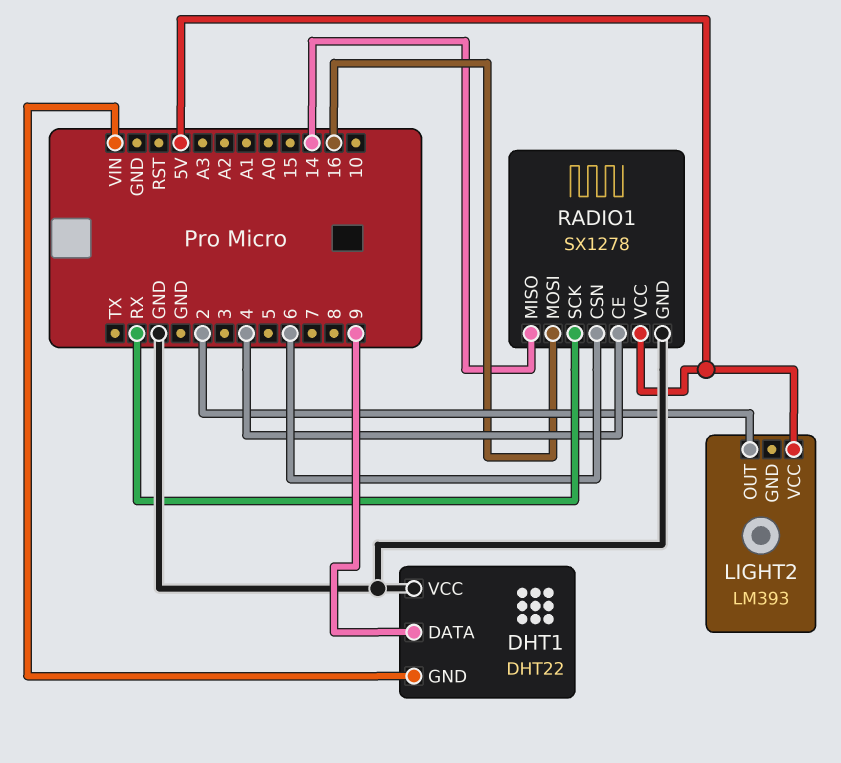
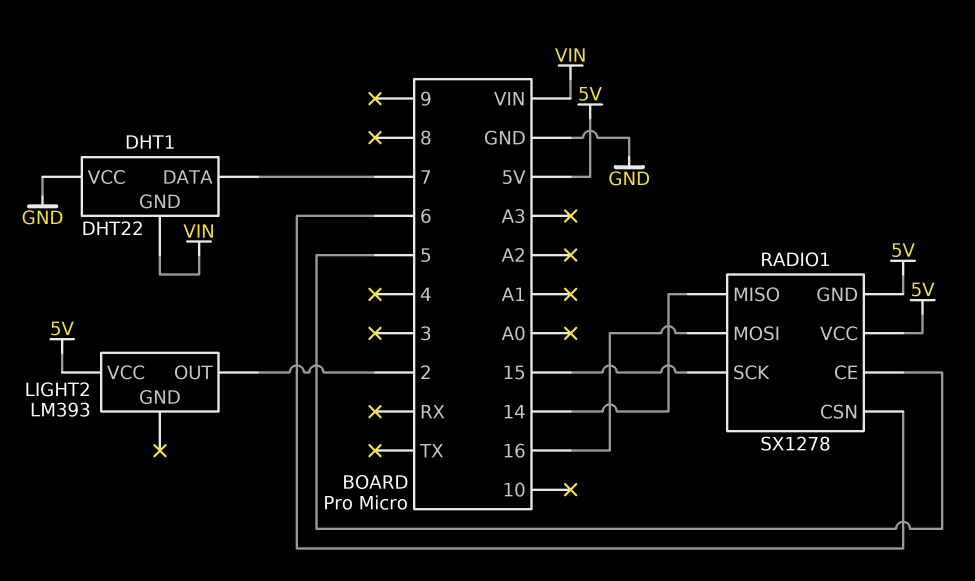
DHT1 pin DATA: 9 -> 7
RADIO1 pin CE: 4 -> 5
RADIO1 pin GND: GND -> 5V
RADIO1 pin SCK: RX -> 15

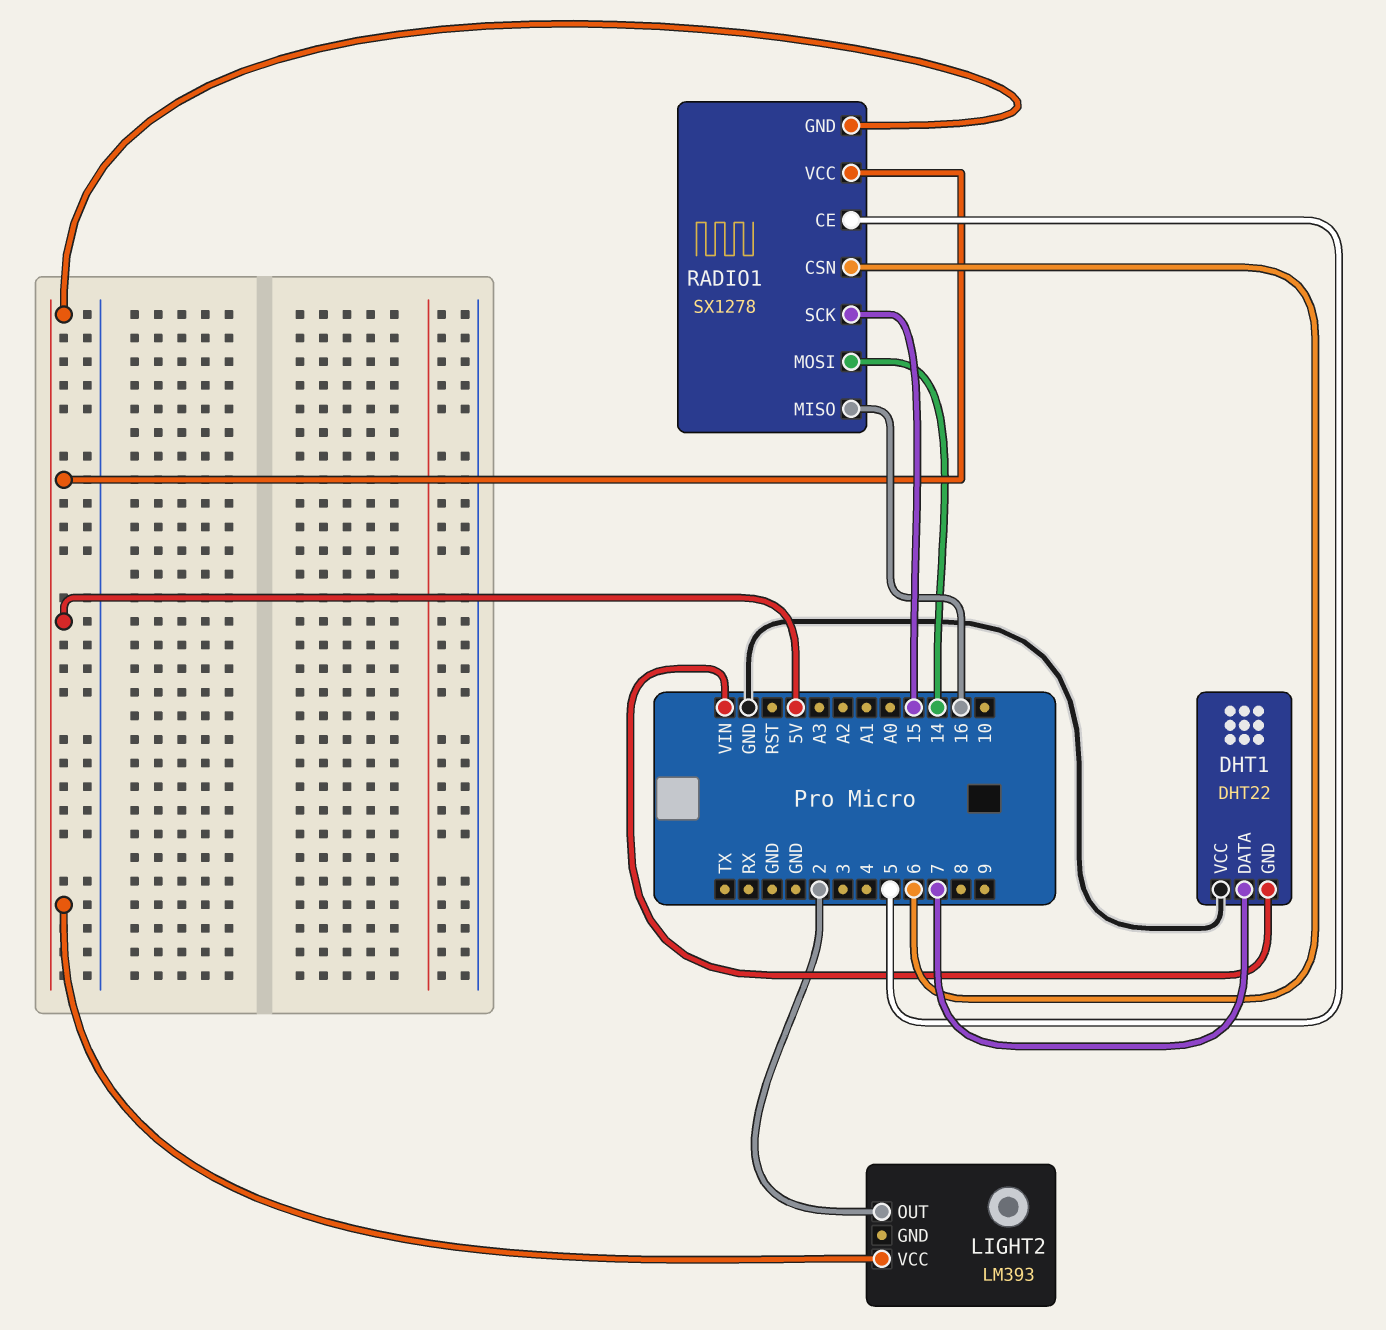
RADIO1 pin MISO: 14 -> 16
RADIO1 pin MOSI: 16 -> 14

